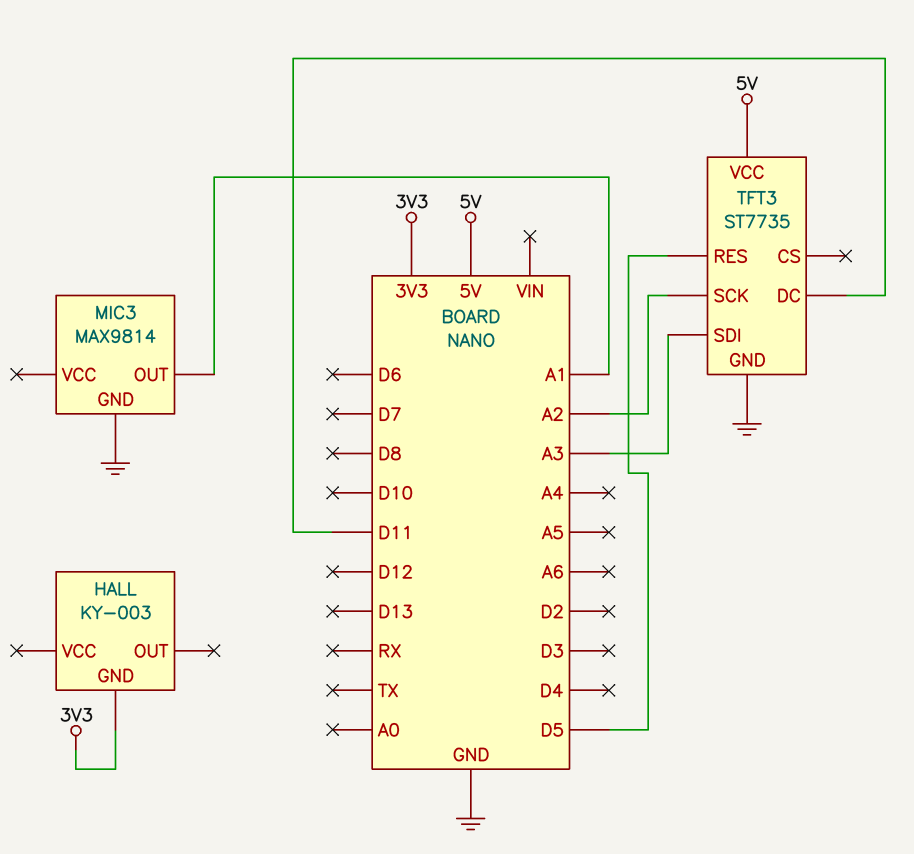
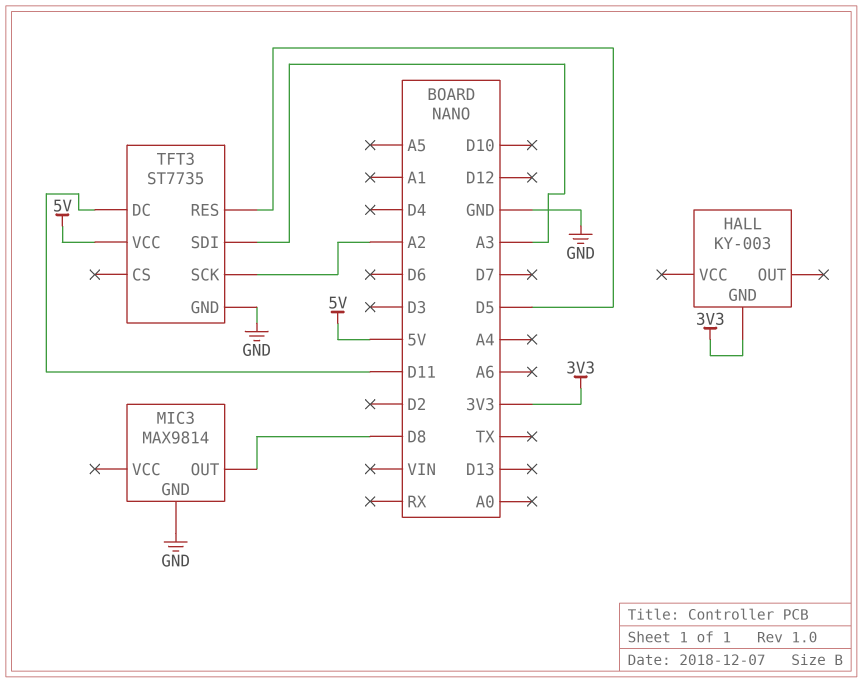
MIC3 pin OUT: A1 -> D8

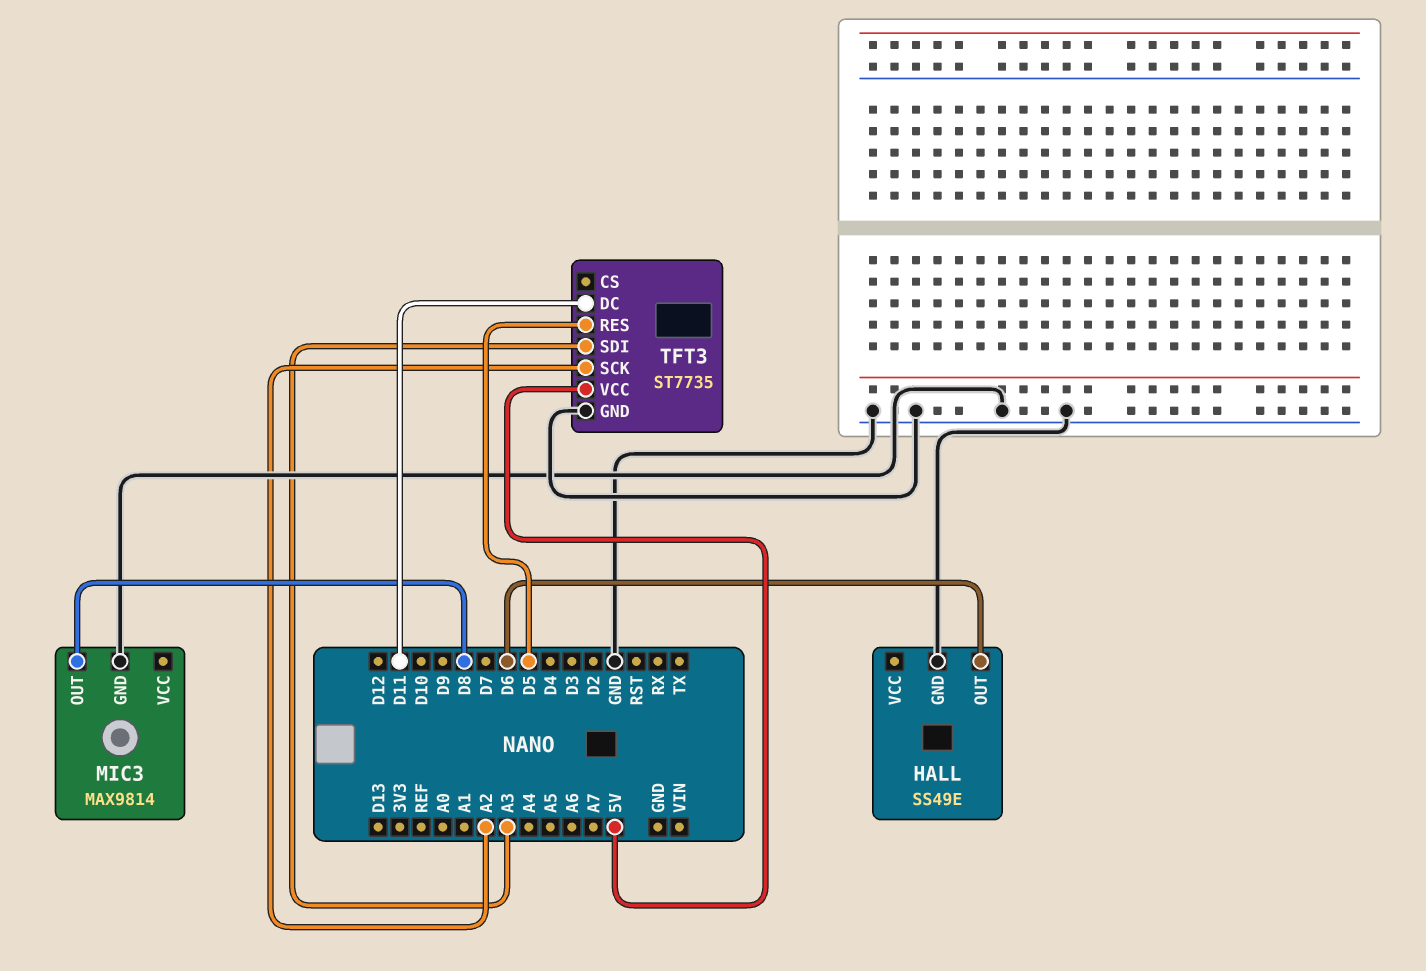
HALL: KY-003 -> SS49E
HALL pin GND: 3V3 -> GND
HALL pin OUT: none -> D6

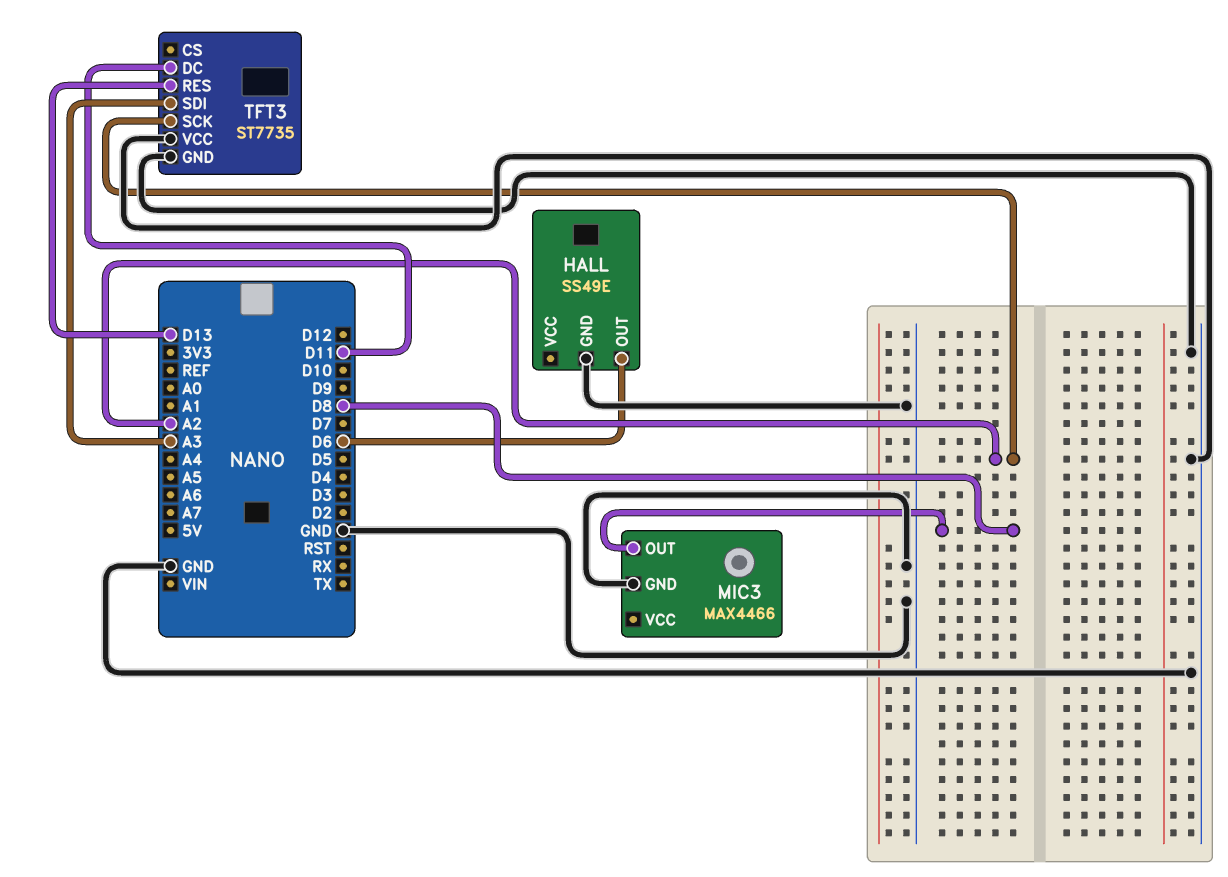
MIC3: MAX9814 -> MAX4466
TFT3 pin RES: D5 -> D13
TFT3 pin VCC: 5V -> GND

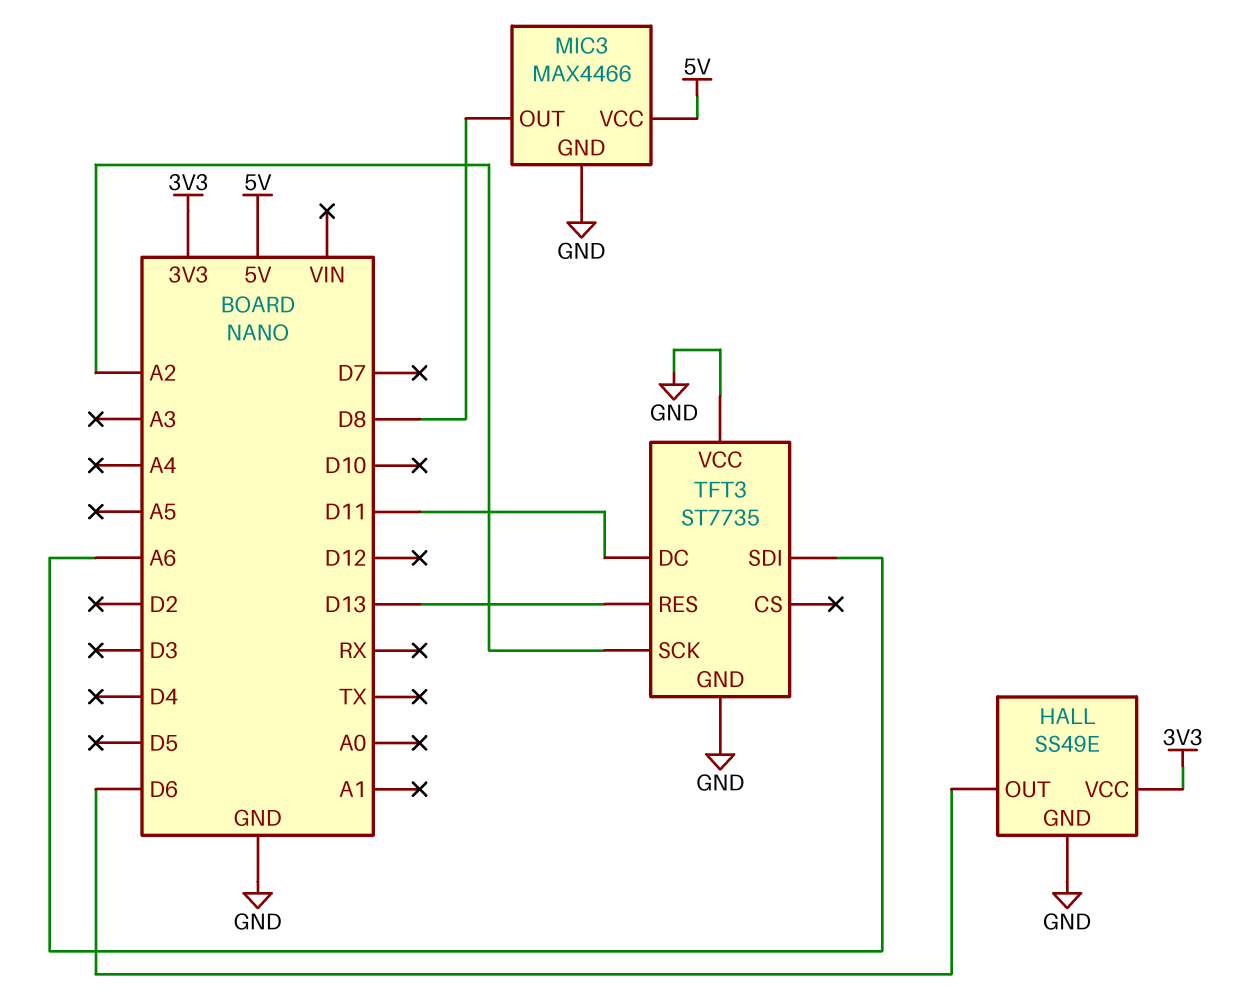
HALL pin VCC: none -> 3V3
MIC3 pin VCC: none -> 5V
TFT3 pin SDI: A3 -> A6

